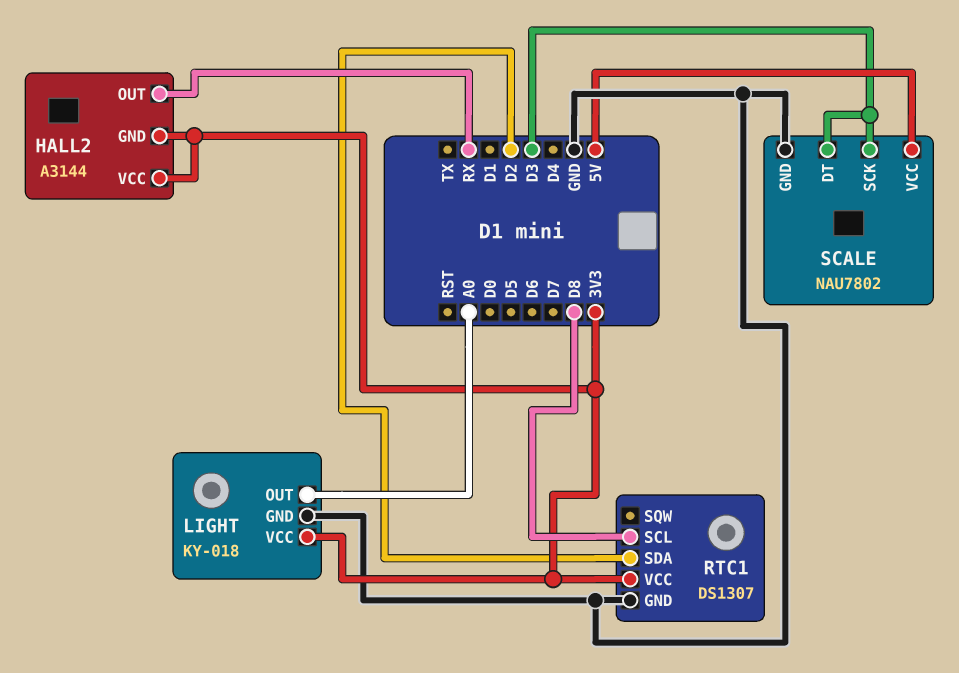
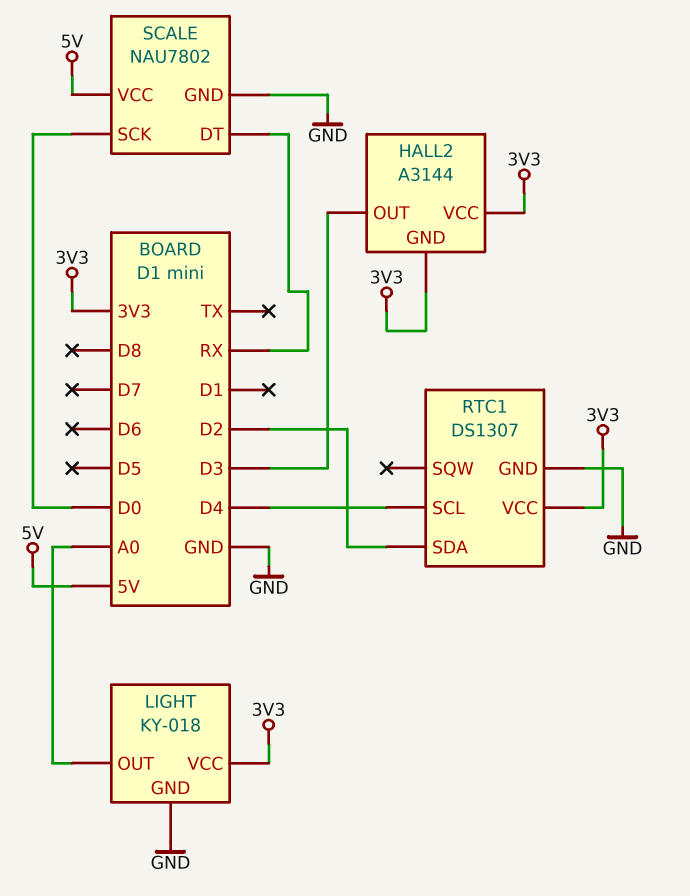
HALL2 pin OUT: RX -> D3
RTC1 pin SCL: D8 -> D4
SCALE pin DT: D3 -> RX
SCALE pin SCK: D3 -> D0

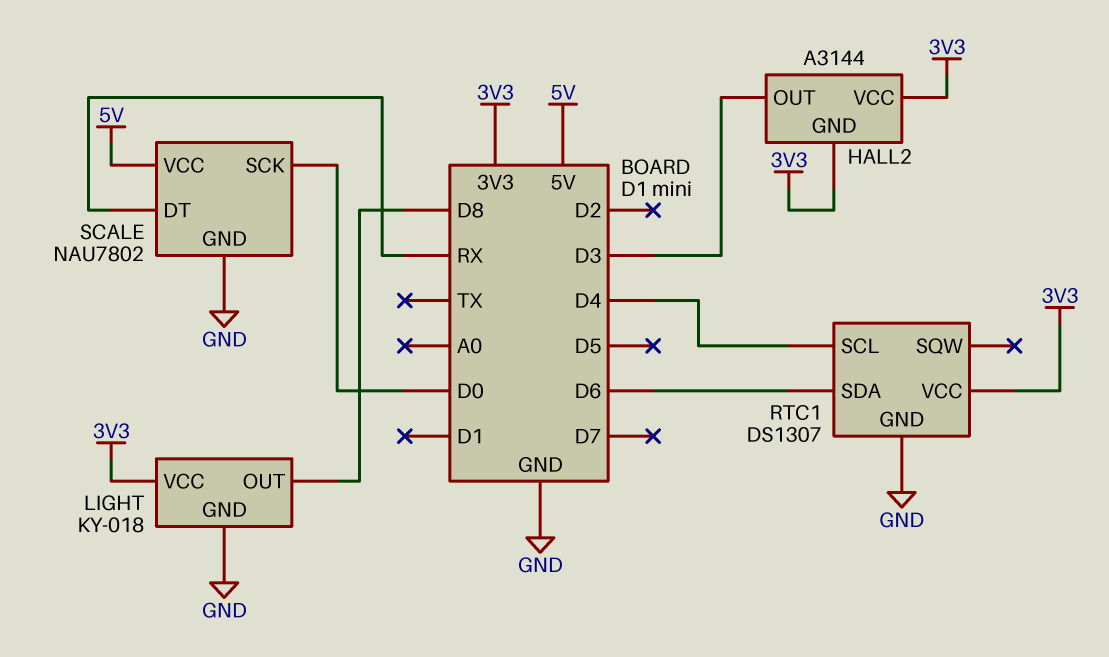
LIGHT pin OUT: A0 -> D8
RTC1 pin SDA: D2 -> D6

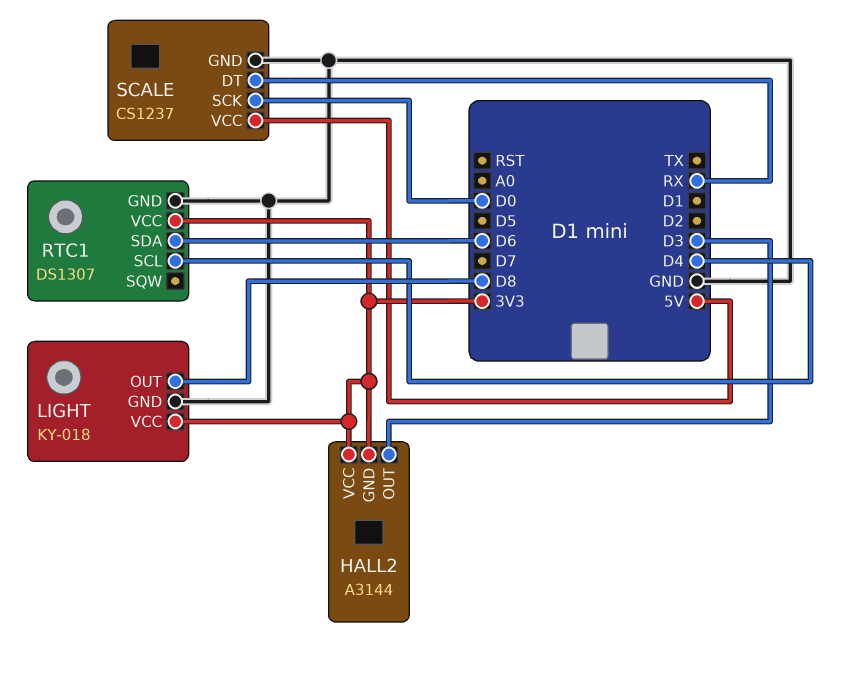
SCALE: NAU7802 -> CS1237

